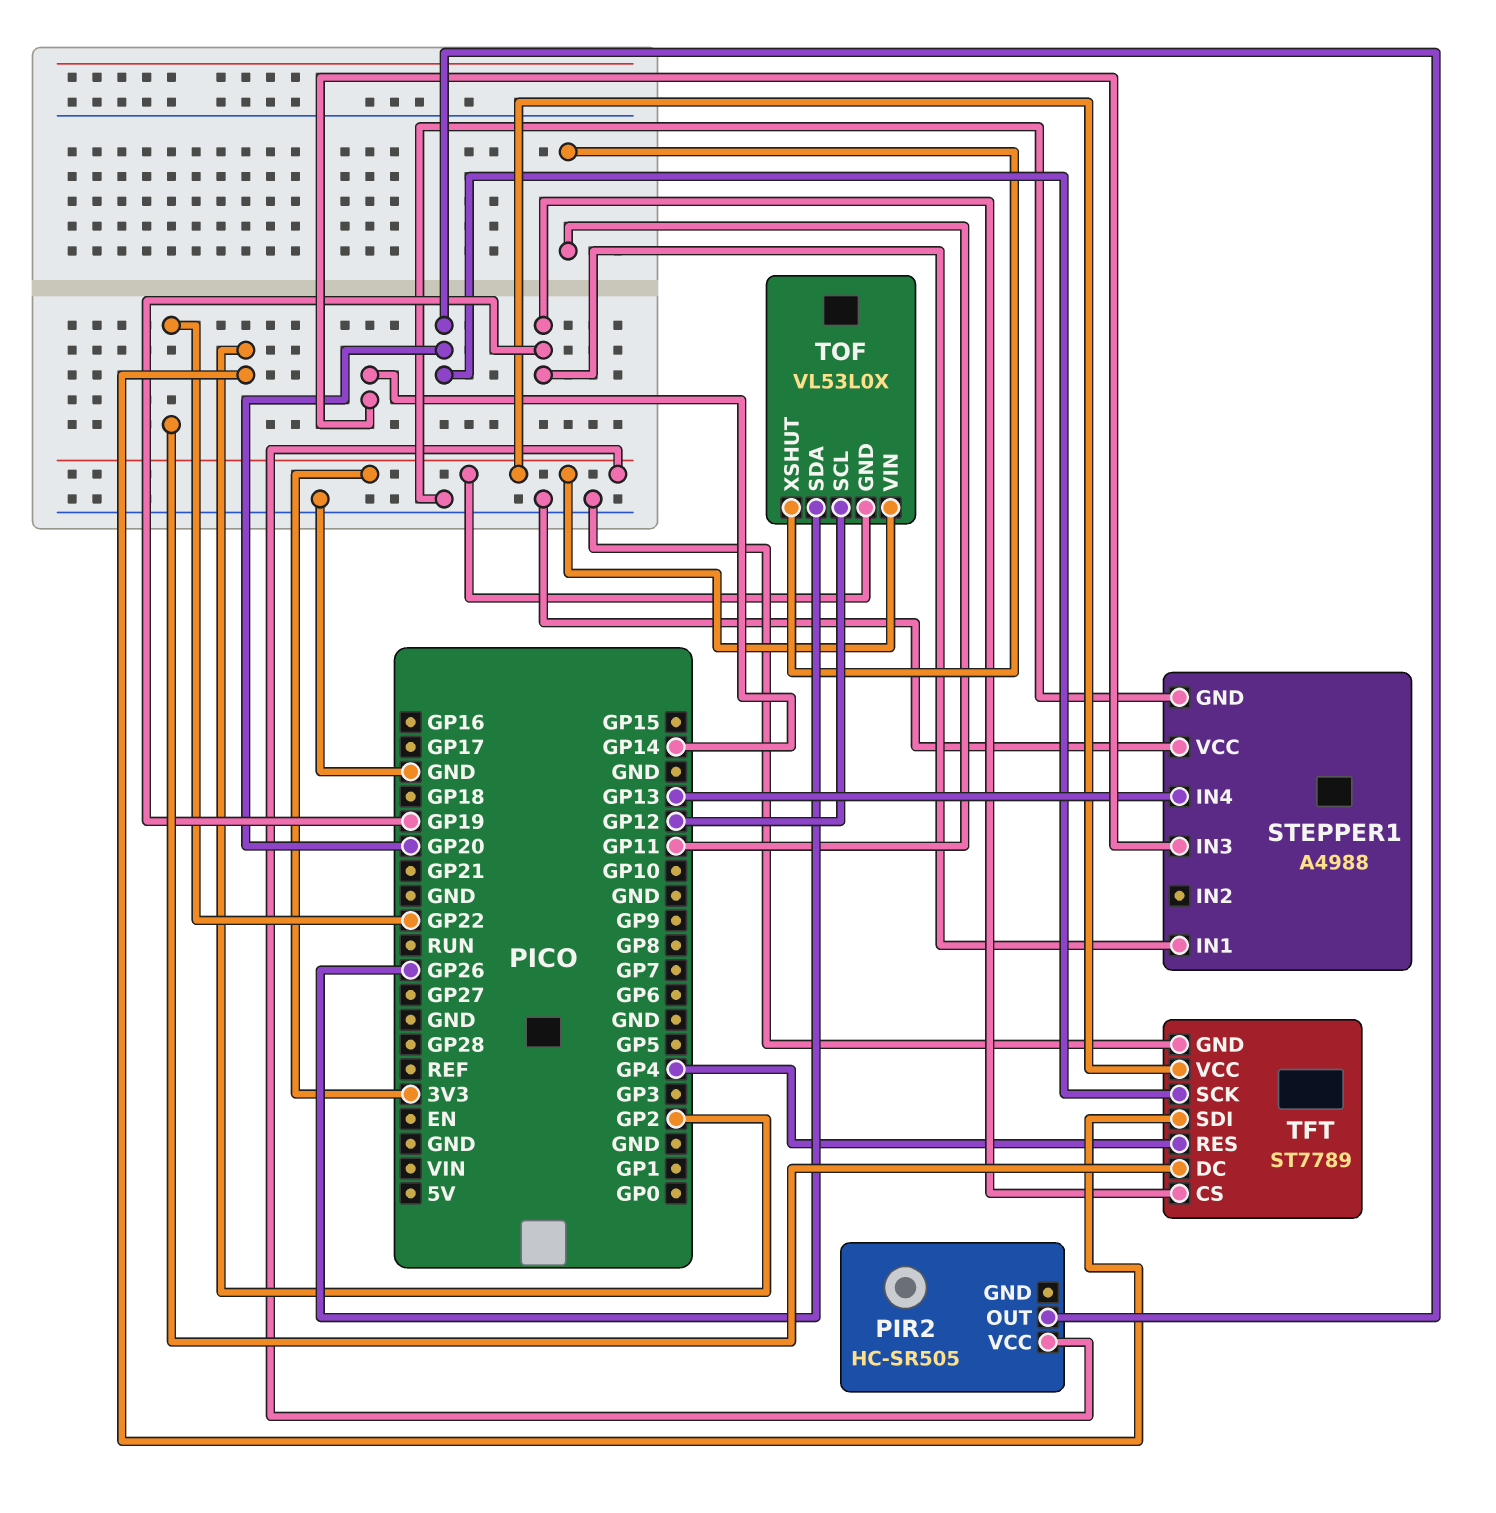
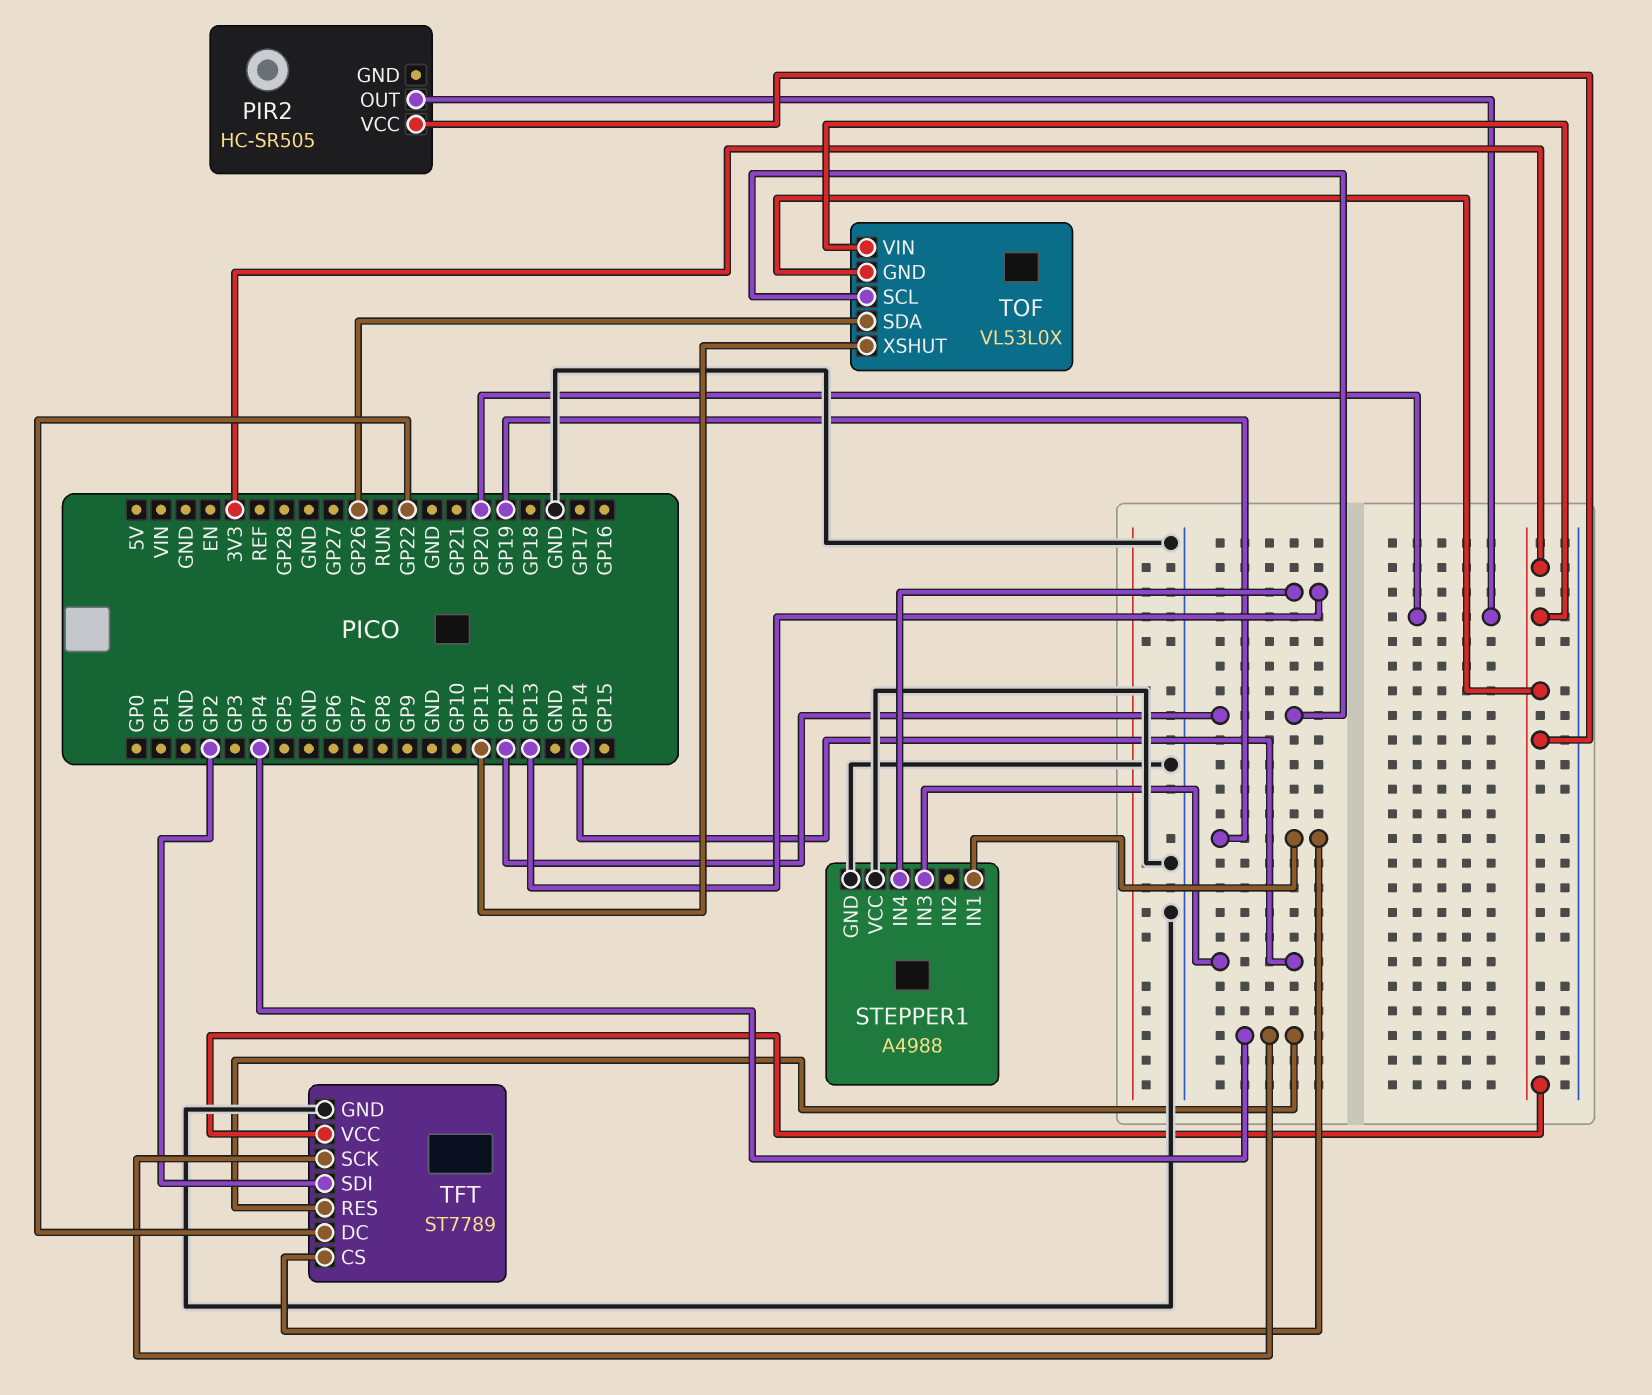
TFT pin SCK: GP20 -> GP4

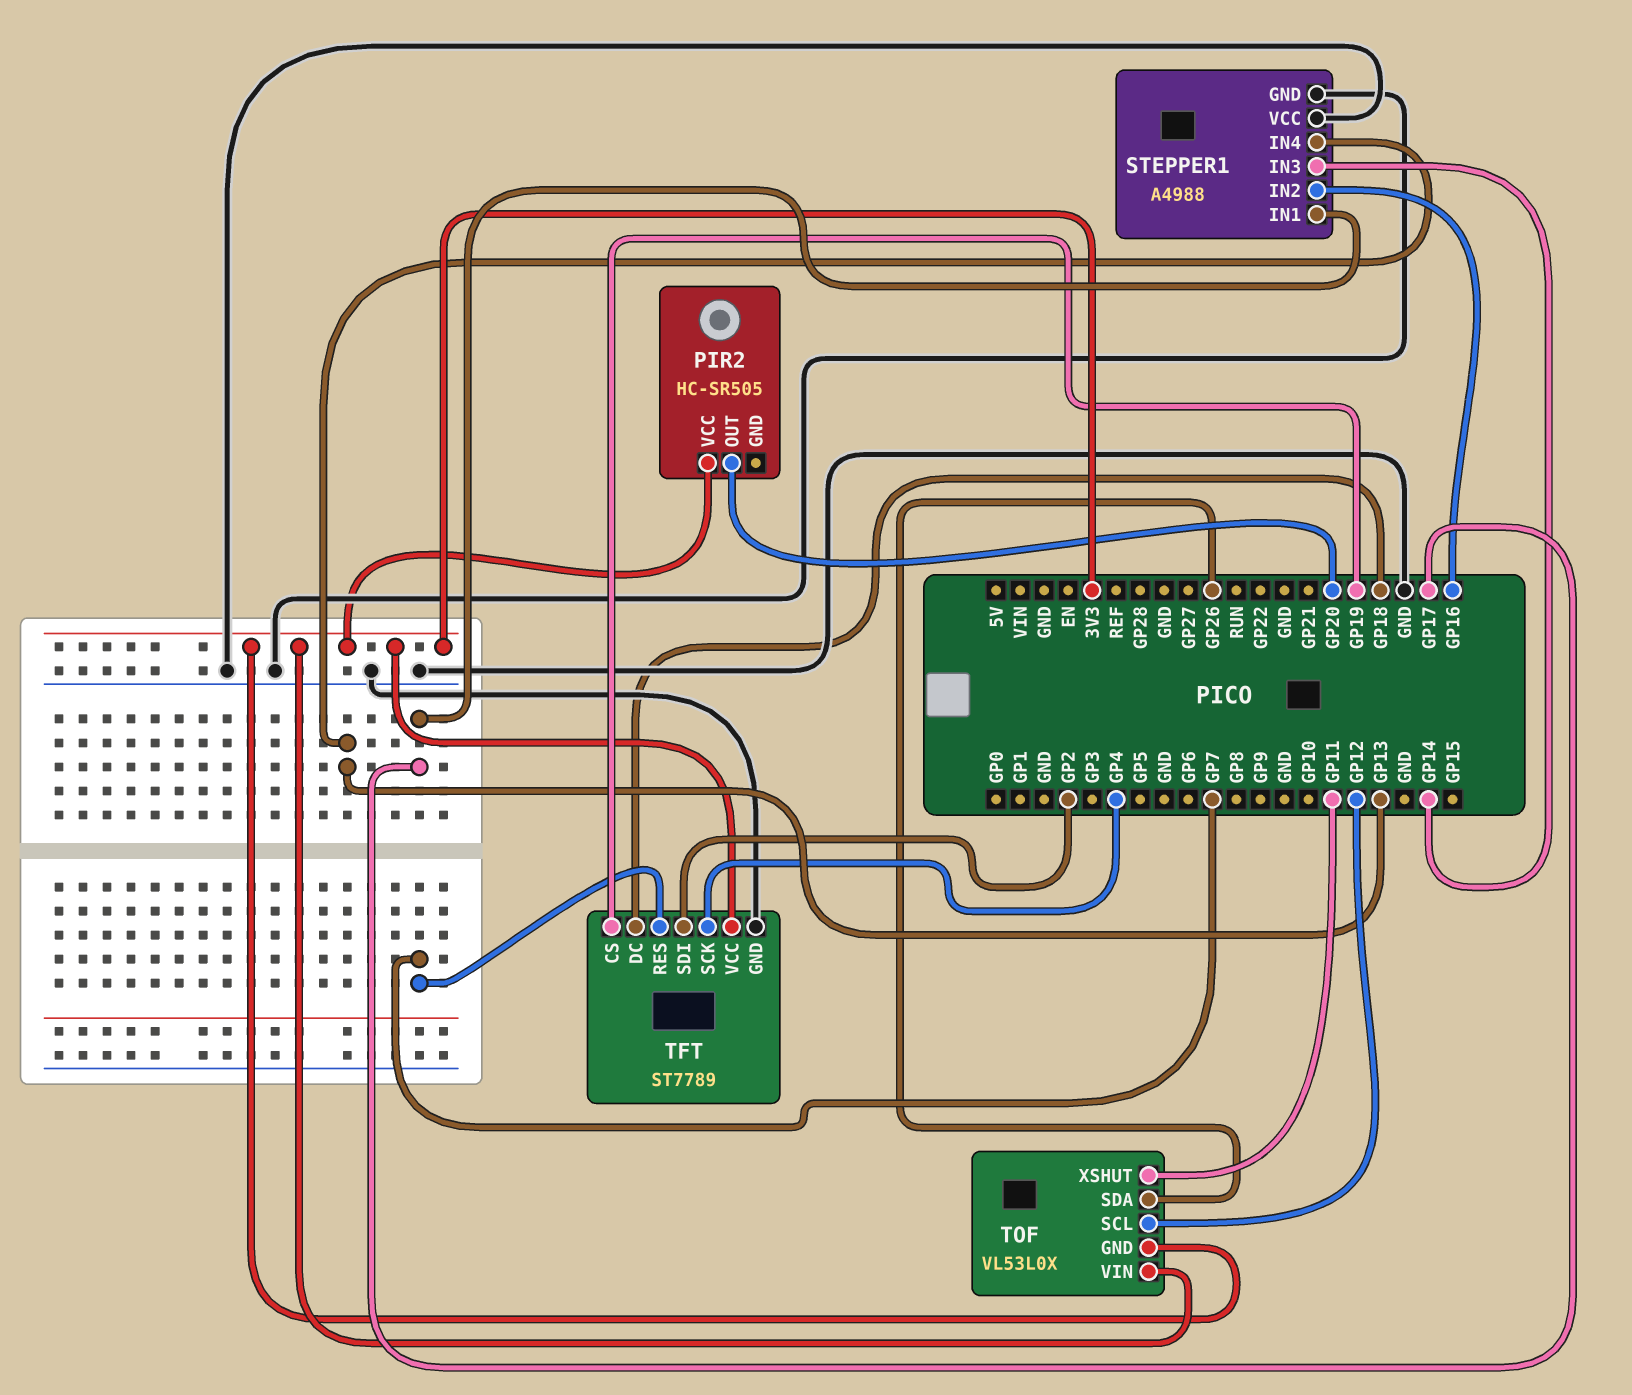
STEPPER1 pin IN1: GP19 -> GP17
STEPPER1 pin IN2: none -> GP16
TFT pin DC: GP22 -> GP18
TFT pin RES: GP4 -> GP7

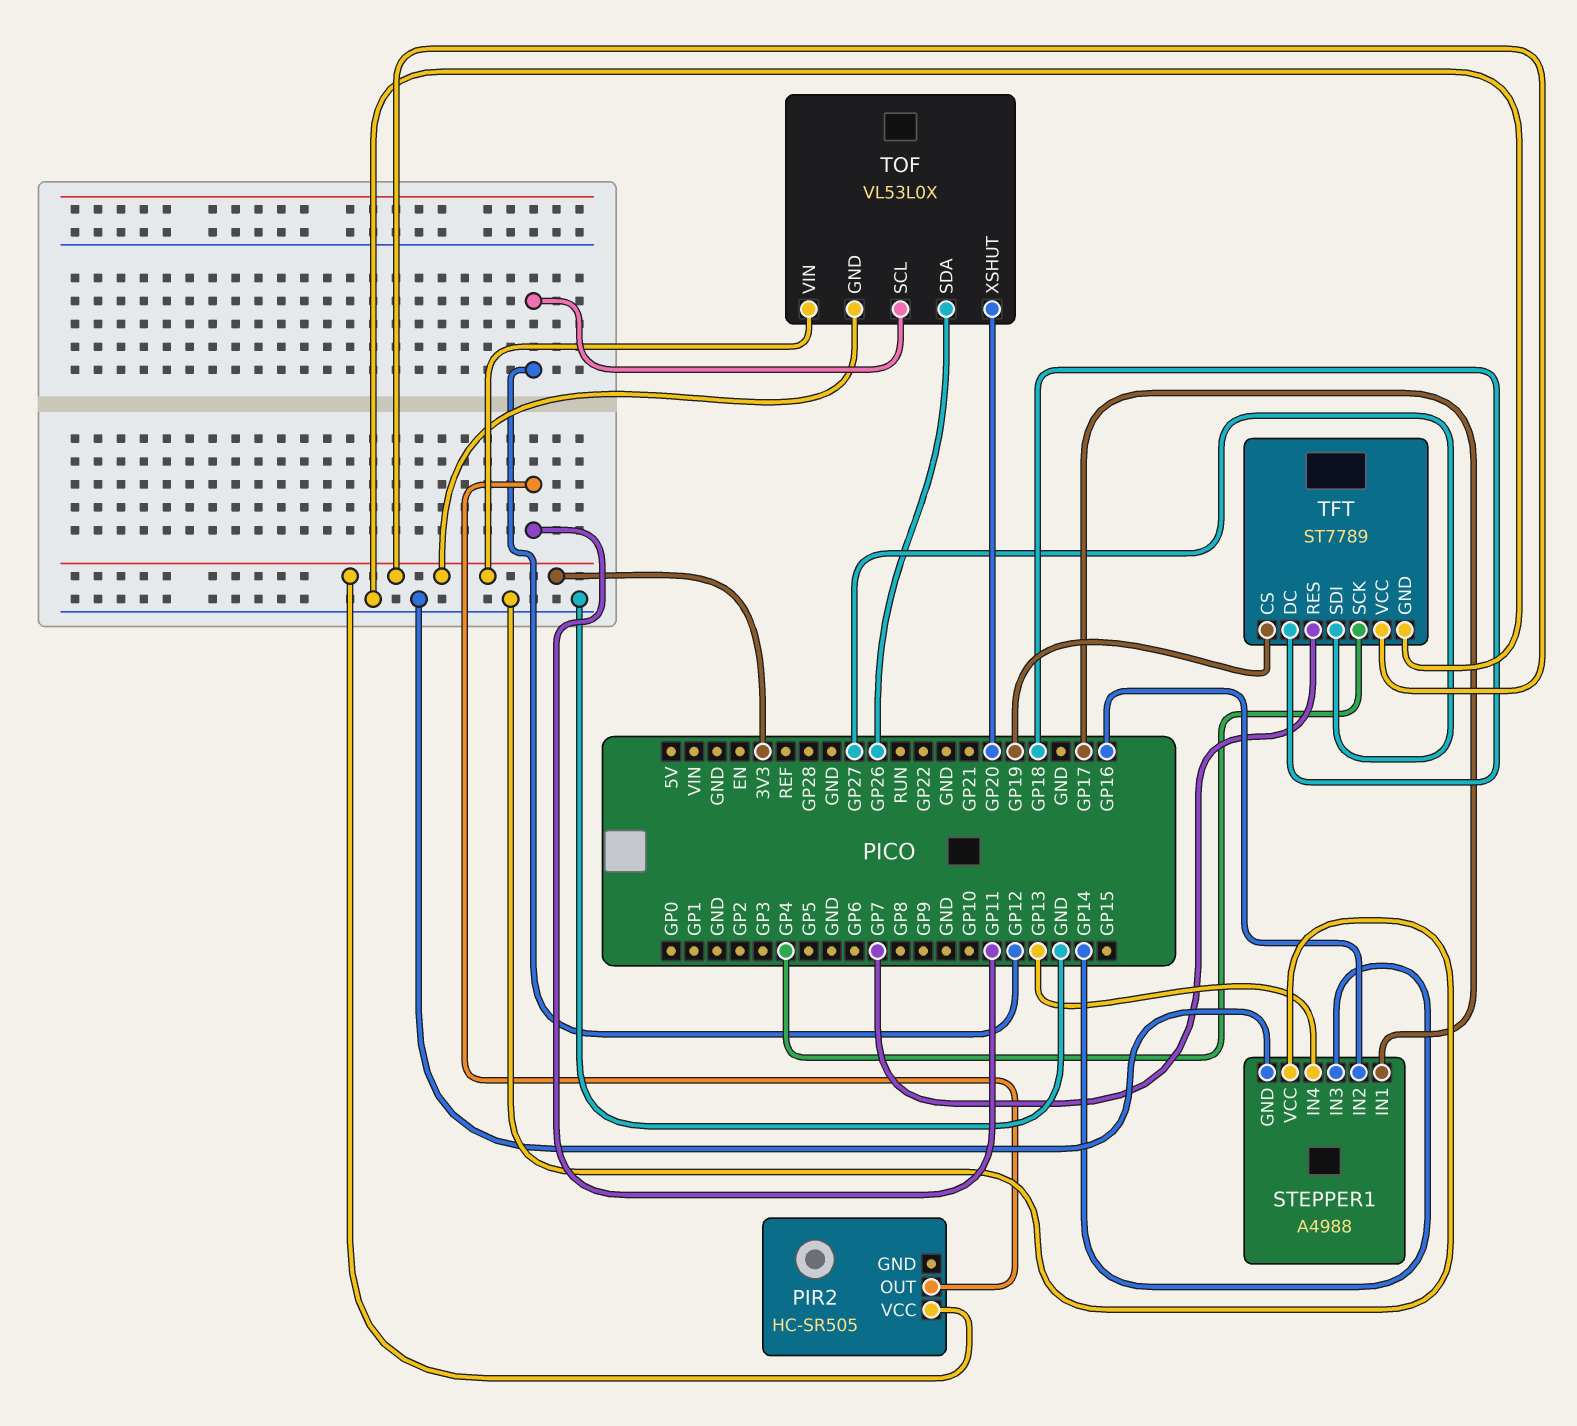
PIR2 pin OUT: GP20 -> GP11
TFT pin SDI: GP2 -> GP27
TOF pin XSHUT: GP11 -> GP20

